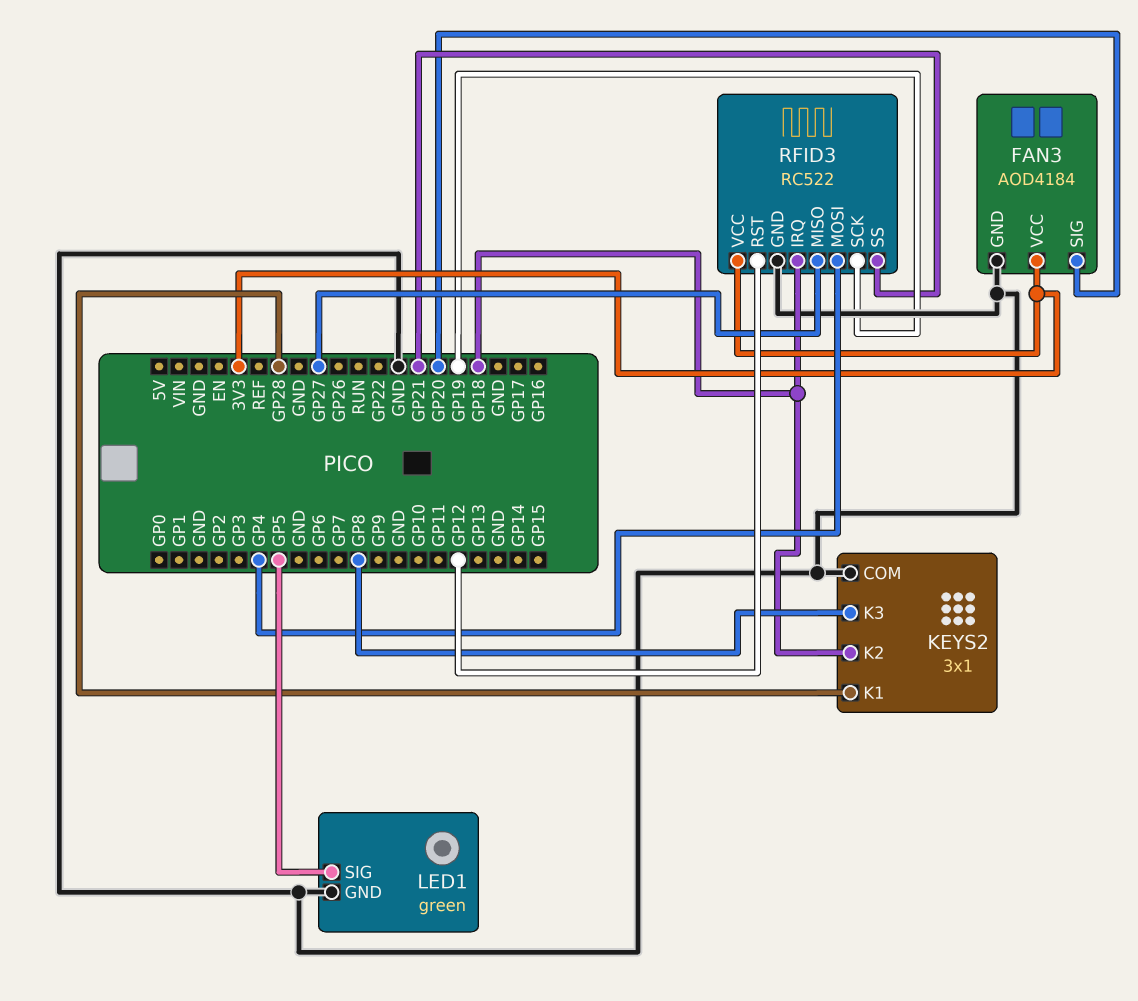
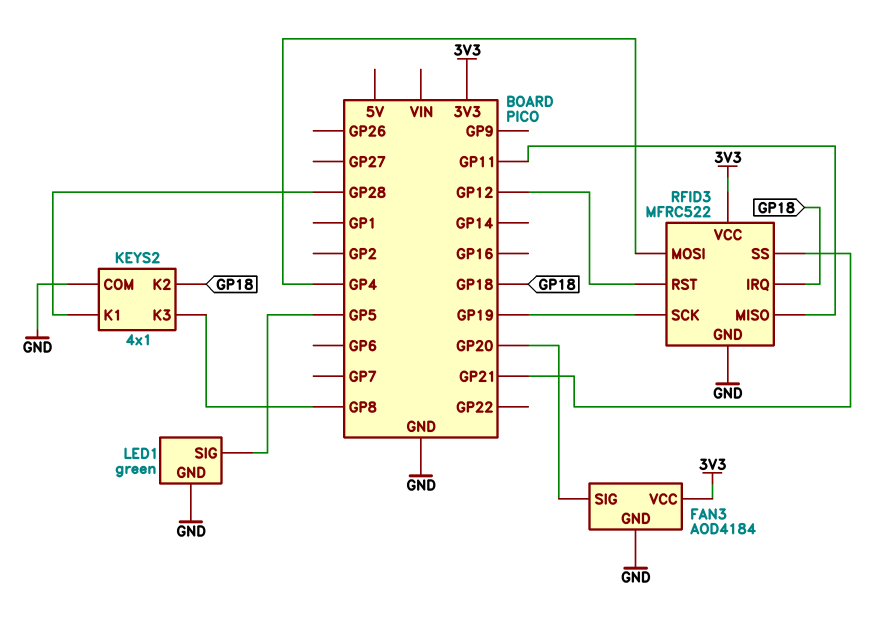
KEYS2: 3x1 -> 4x1
RFID3: RC522 -> MFRC522
RFID3 pin MISO: GP27 -> GP11

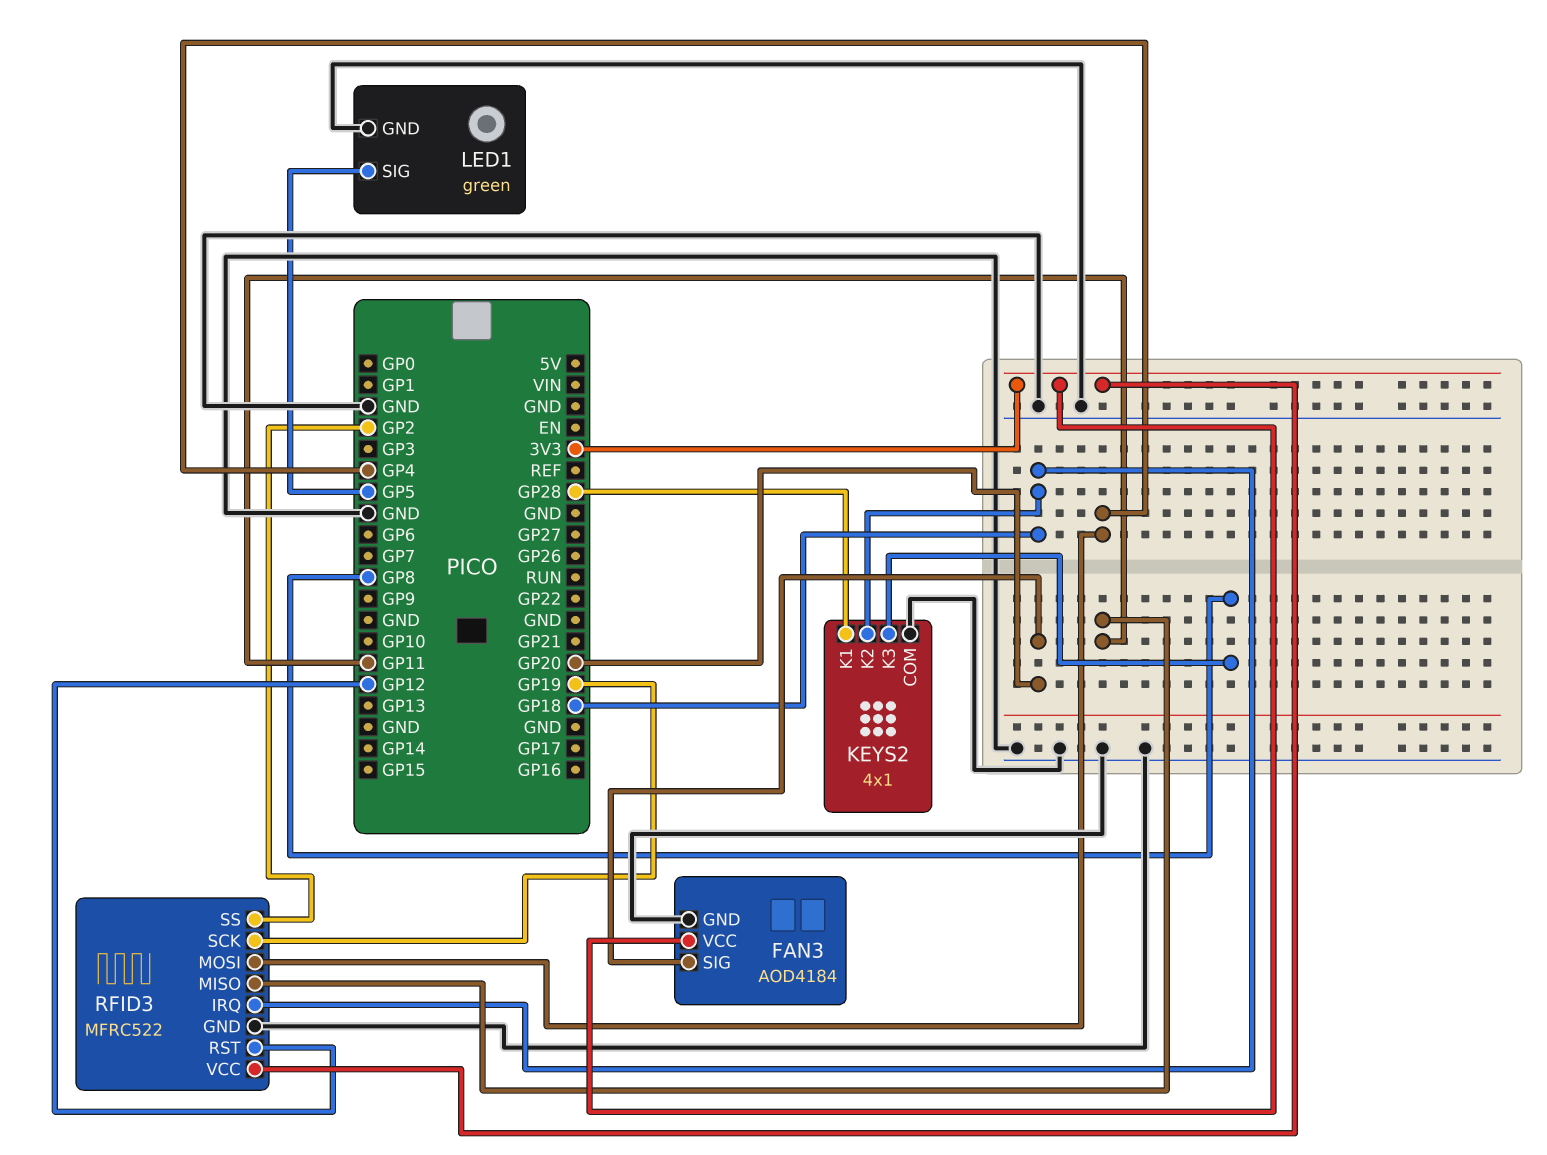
RFID3 pin SS: GP21 -> GP2

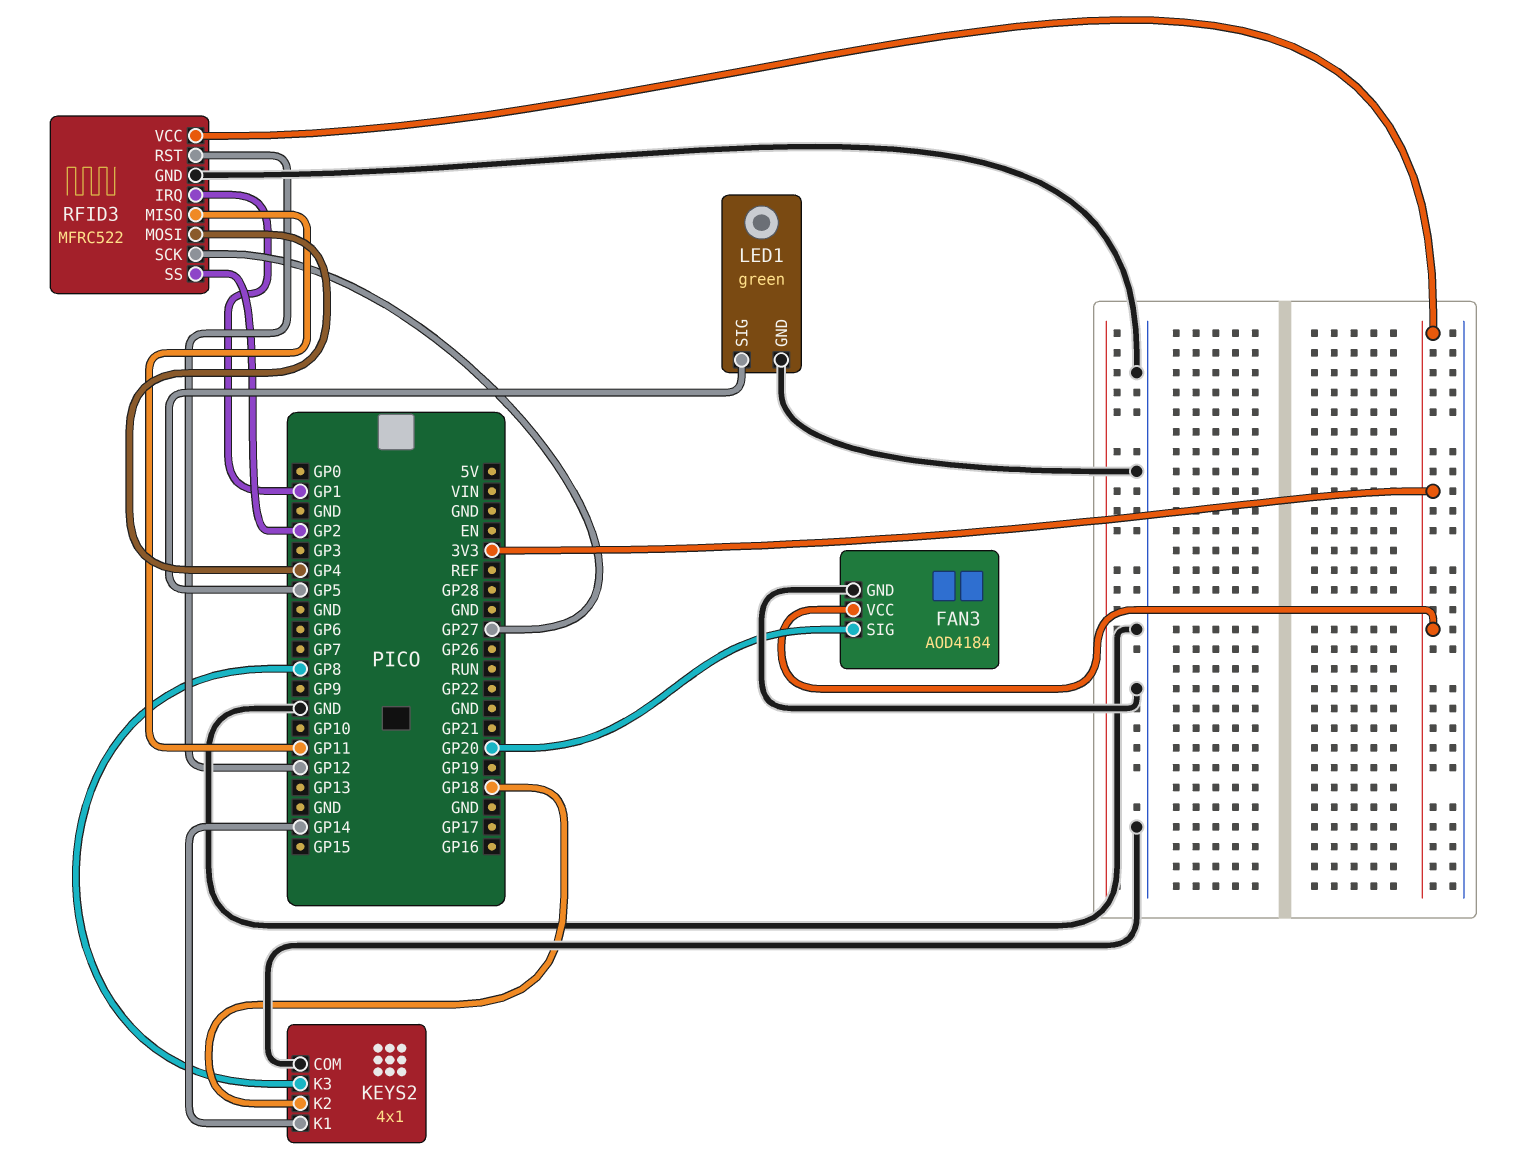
KEYS2 pin K1: GP28 -> GP14
RFID3 pin IRQ: GP18 -> GP1
RFID3 pin SCK: GP19 -> GP27

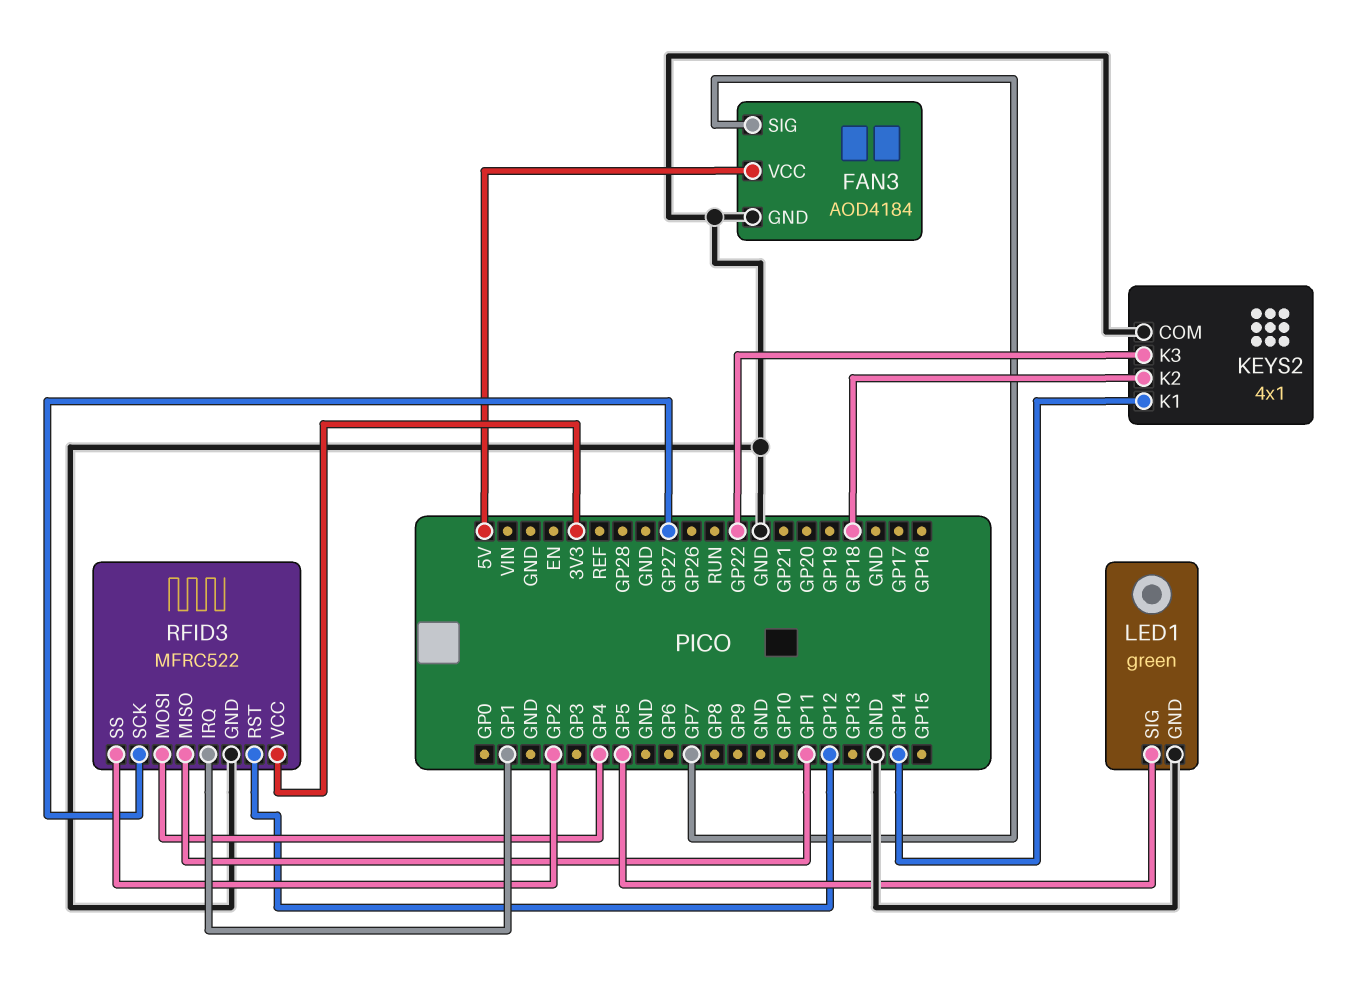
FAN3 pin SIG: GP20 -> GP7
FAN3 pin VCC: 3V3 -> 5V
KEYS2 pin K3: GP8 -> GP22

